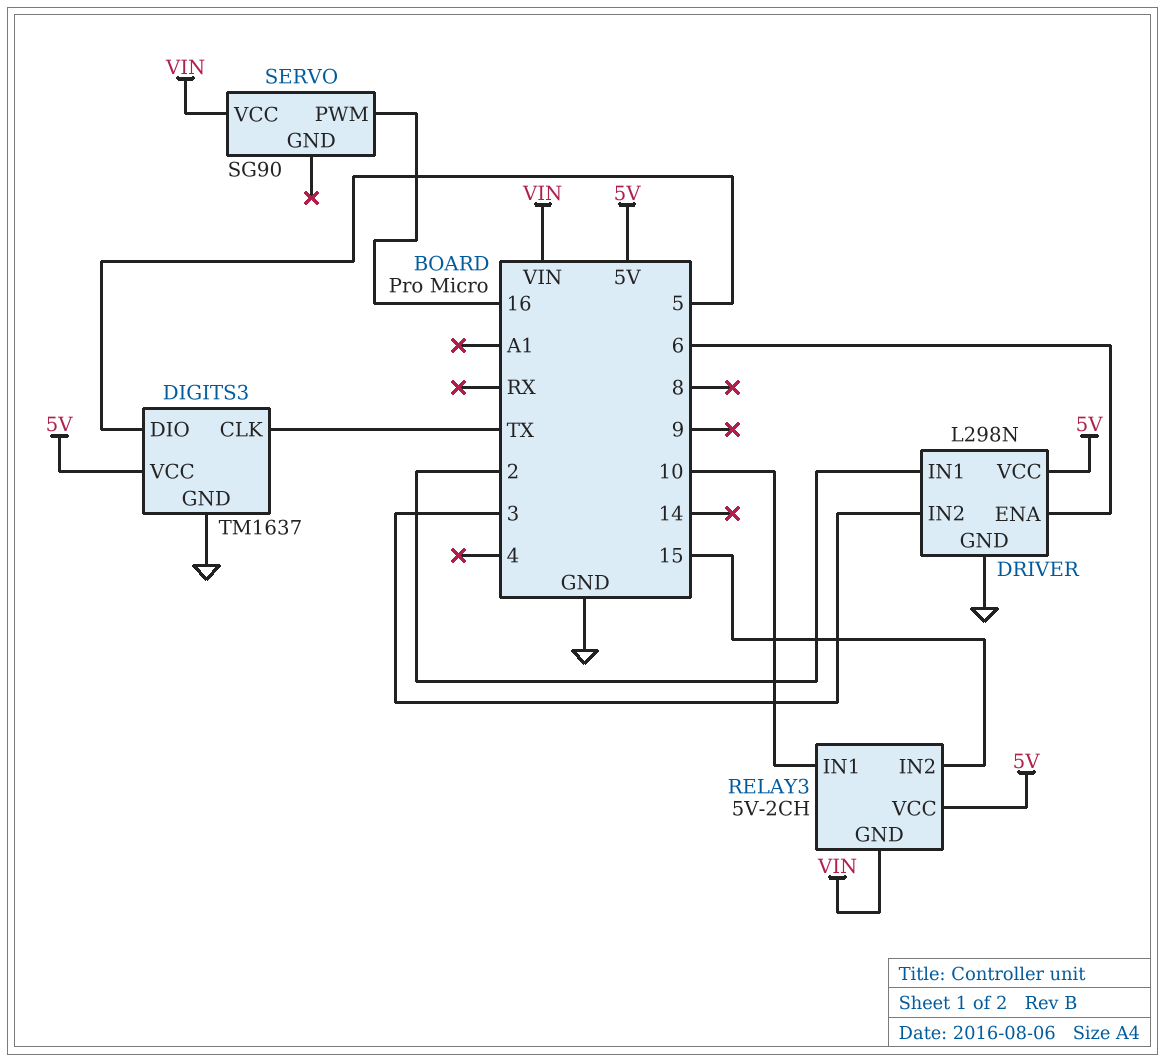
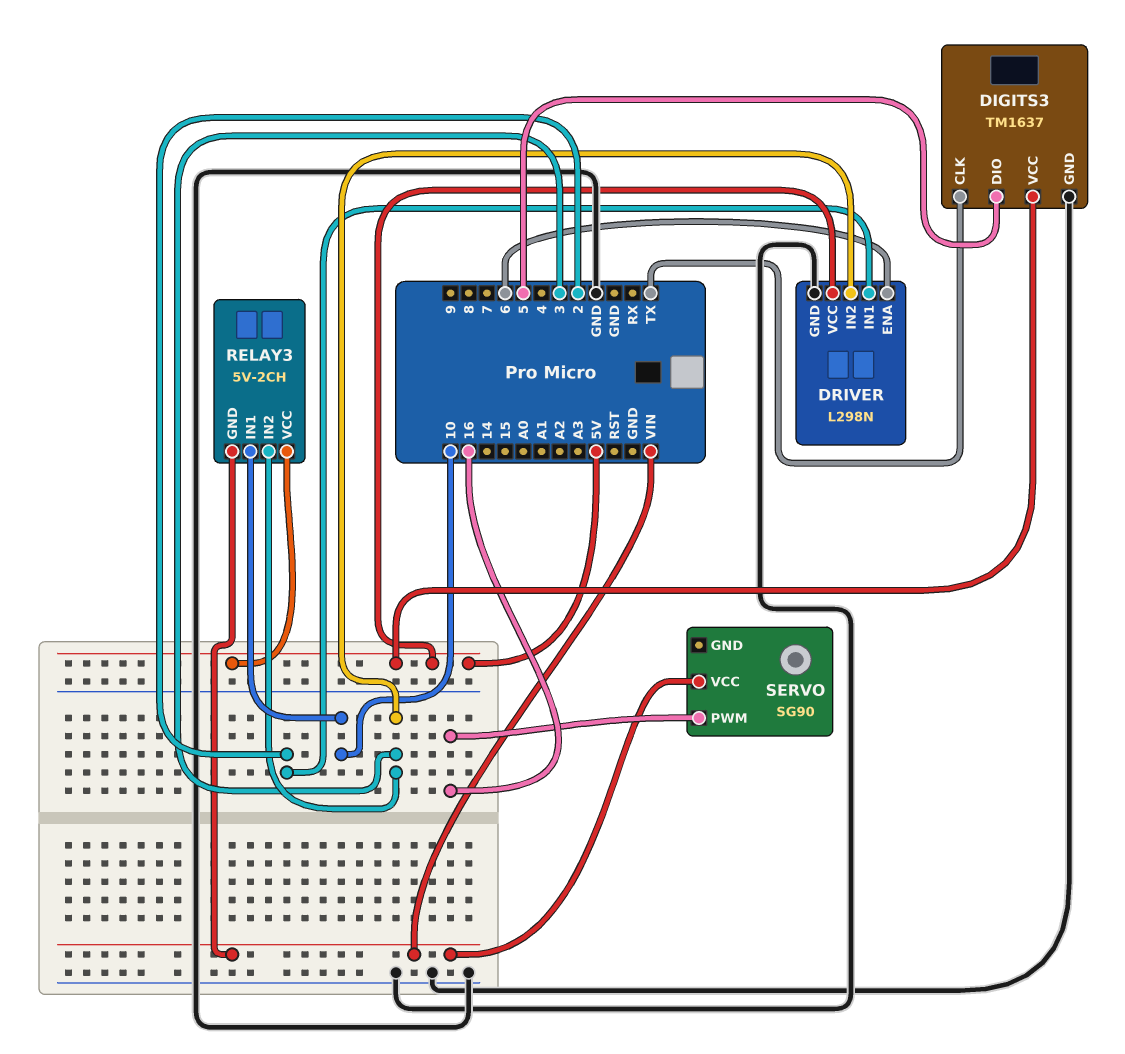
RELAY3 pin IN2: 15 -> 3

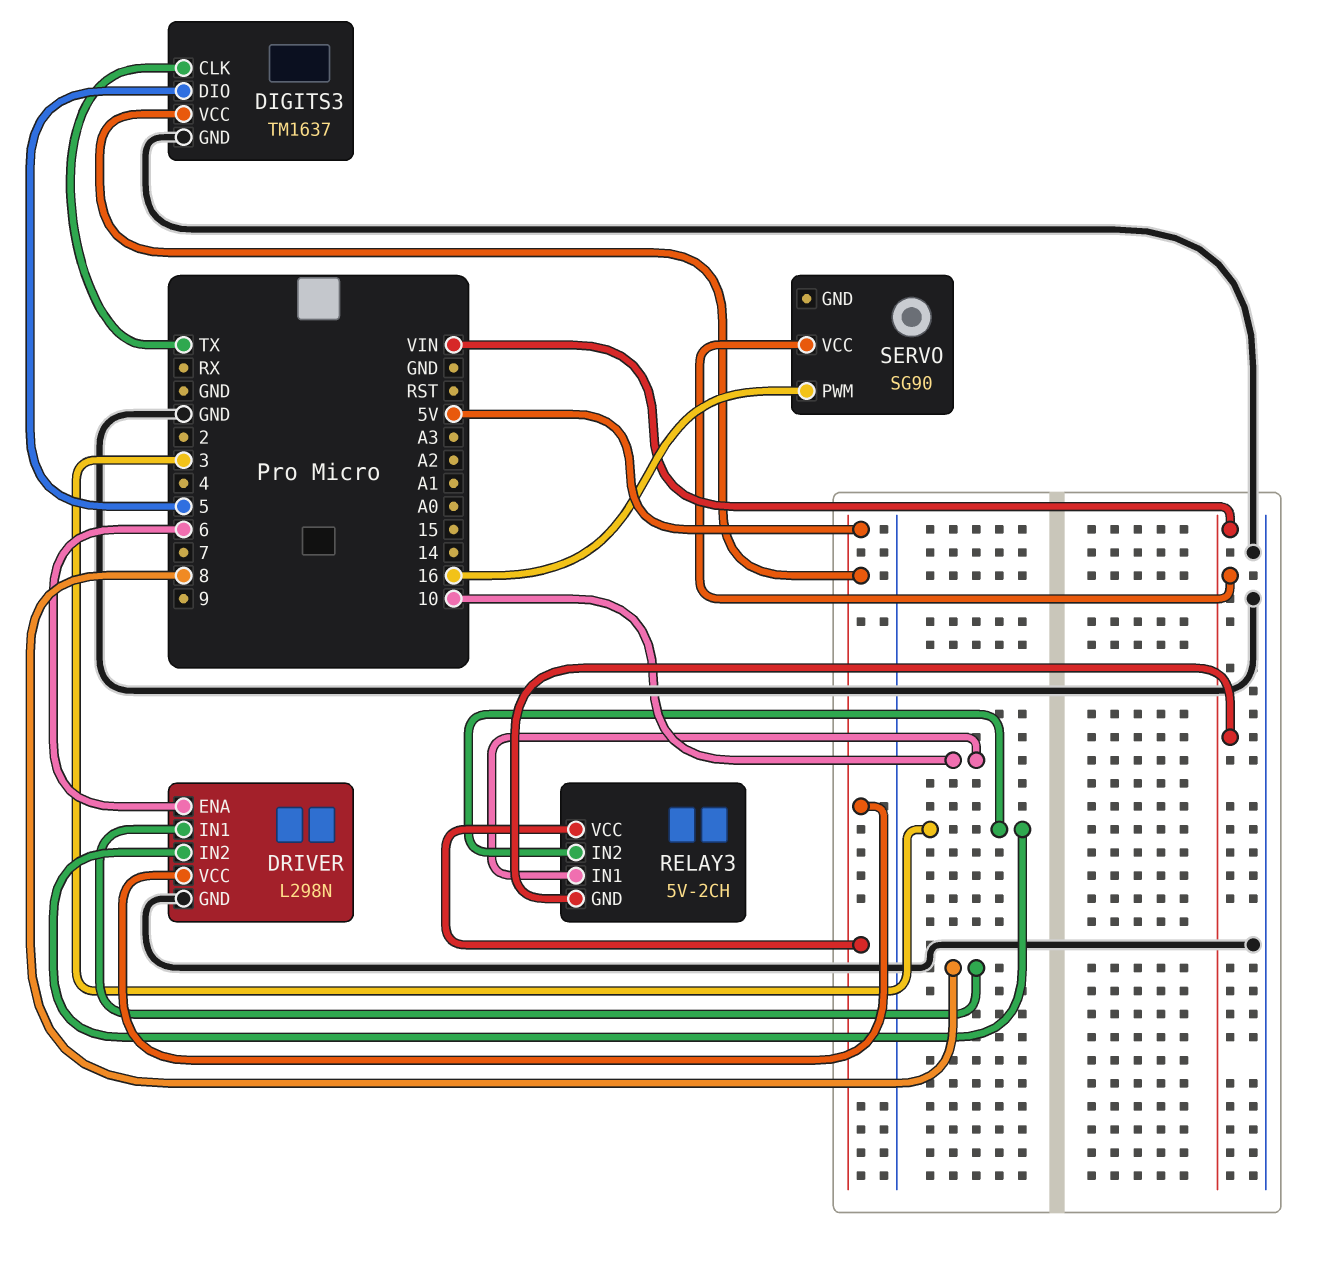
DRIVER pin IN1: 2 -> 8

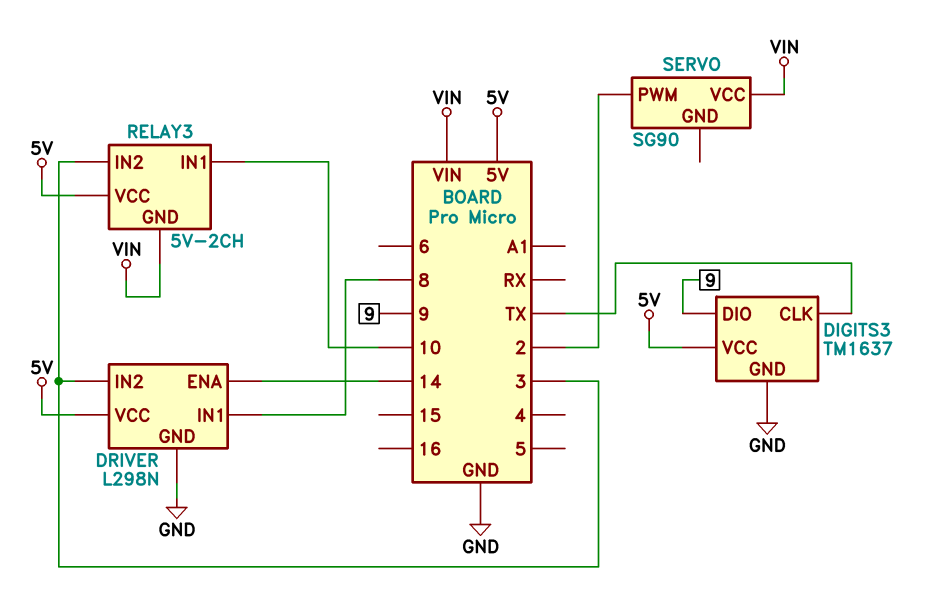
DIGITS3 pin DIO: 5 -> 9
DRIVER pin ENA: 6 -> 14
SERVO pin PWM: 16 -> 2

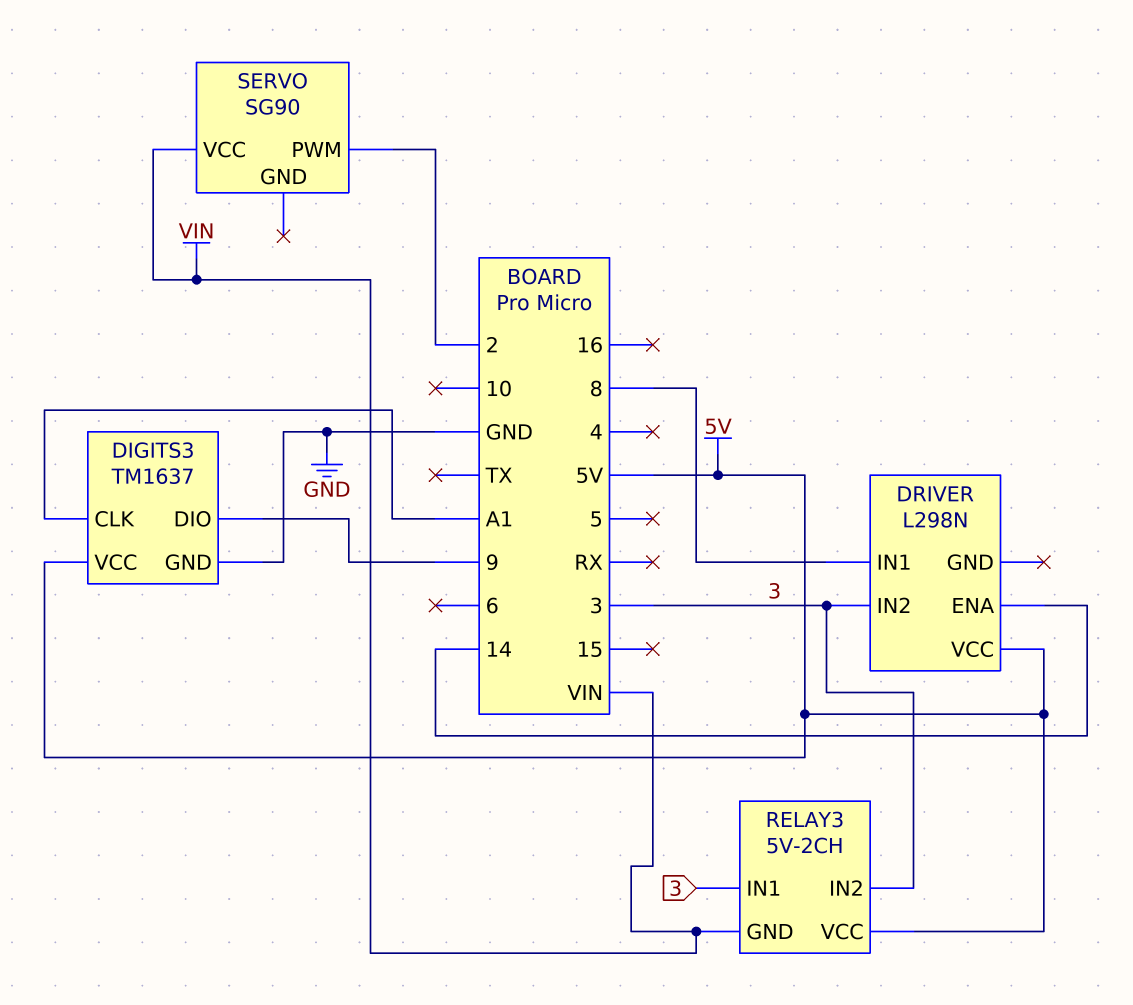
DIGITS3 pin CLK: TX -> A1
DRIVER pin GND: GND -> none
RELAY3 pin IN1: 10 -> 3

